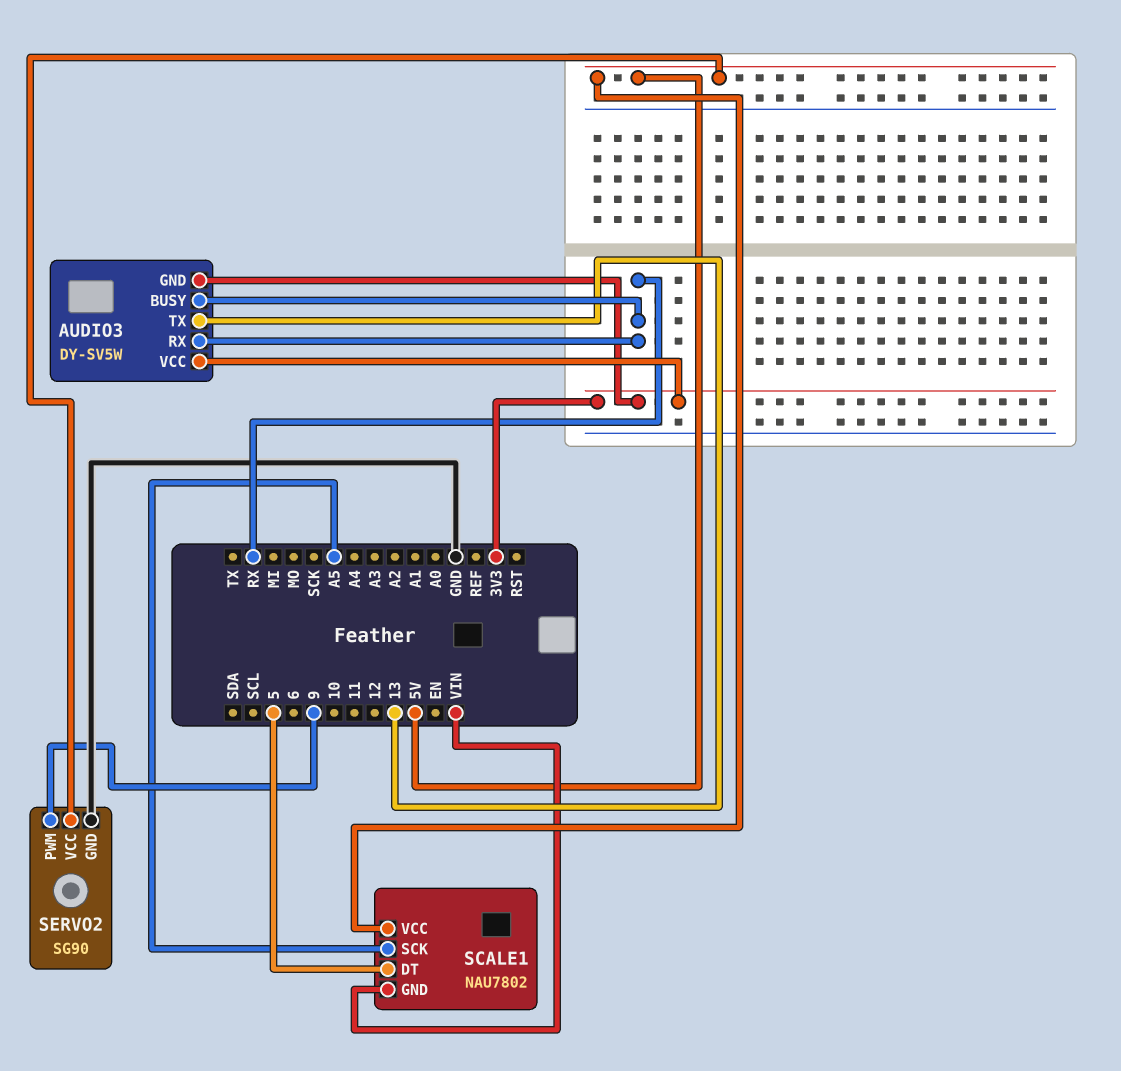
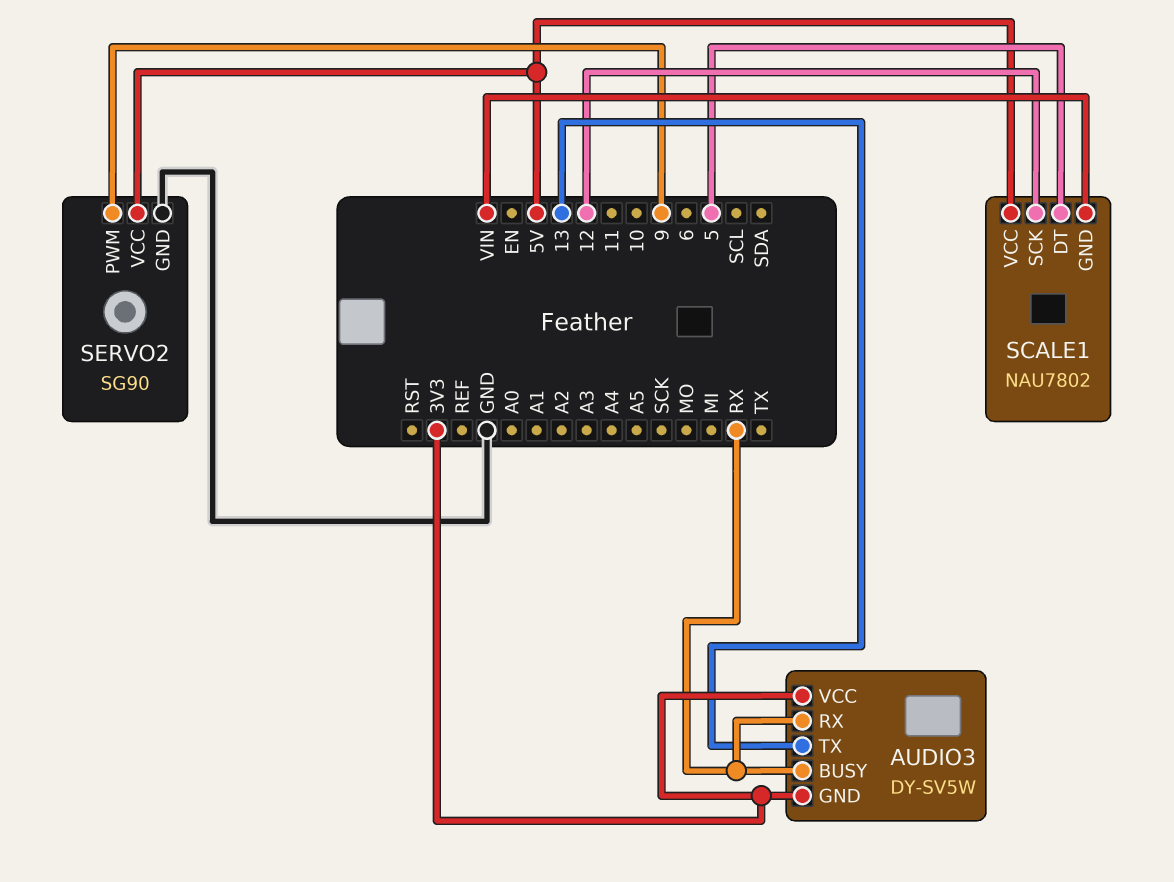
SCALE1 pin SCK: A5 -> 12

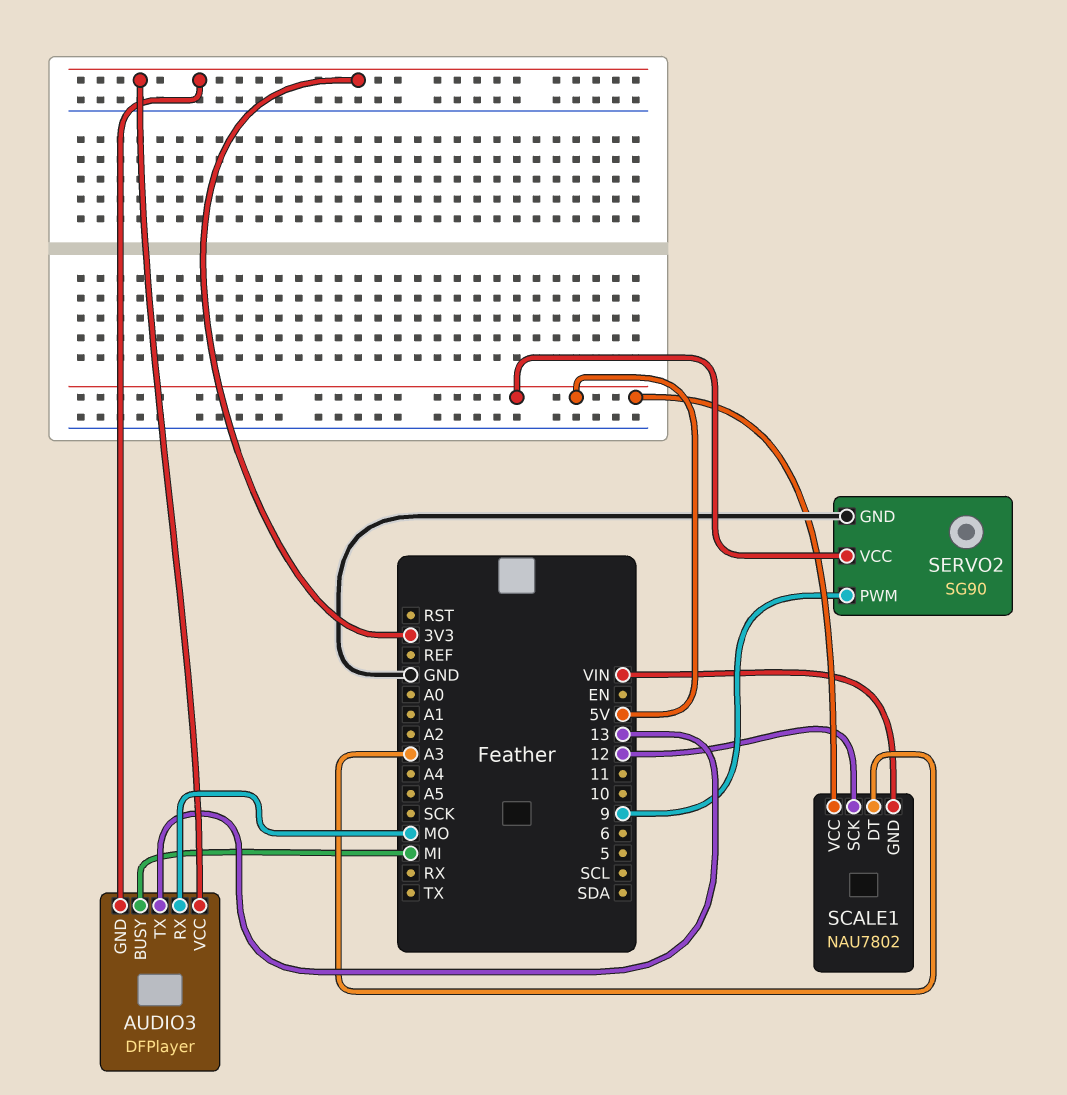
AUDIO3: DY-SV5W -> DFPlayer
AUDIO3 pin BUSY: RX -> MI
AUDIO3 pin RX: RX -> MO
SCALE1 pin DT: 5 -> A3

